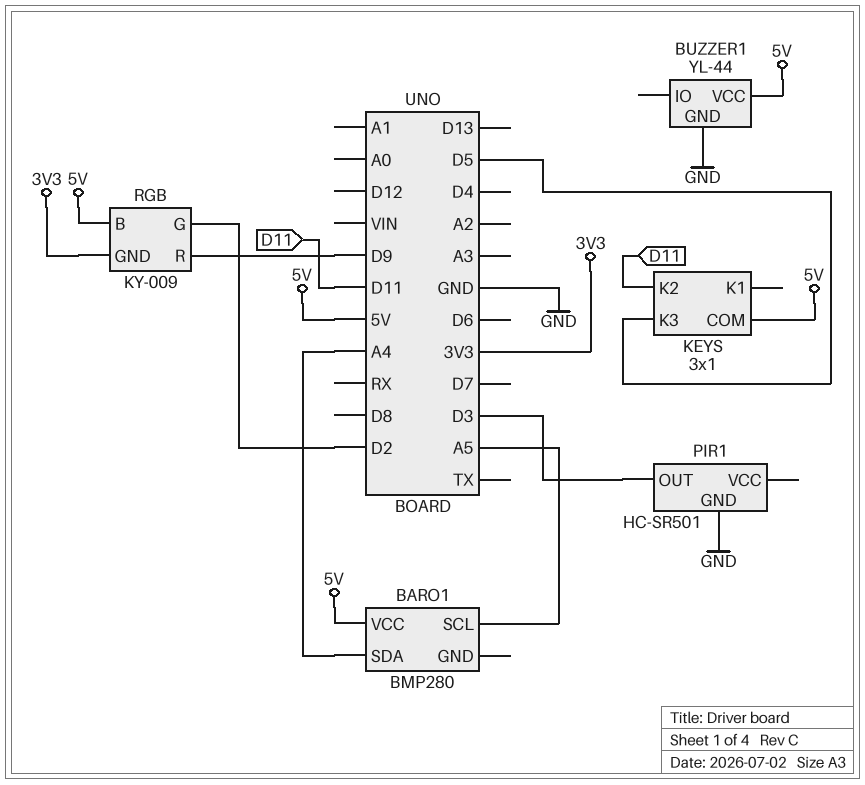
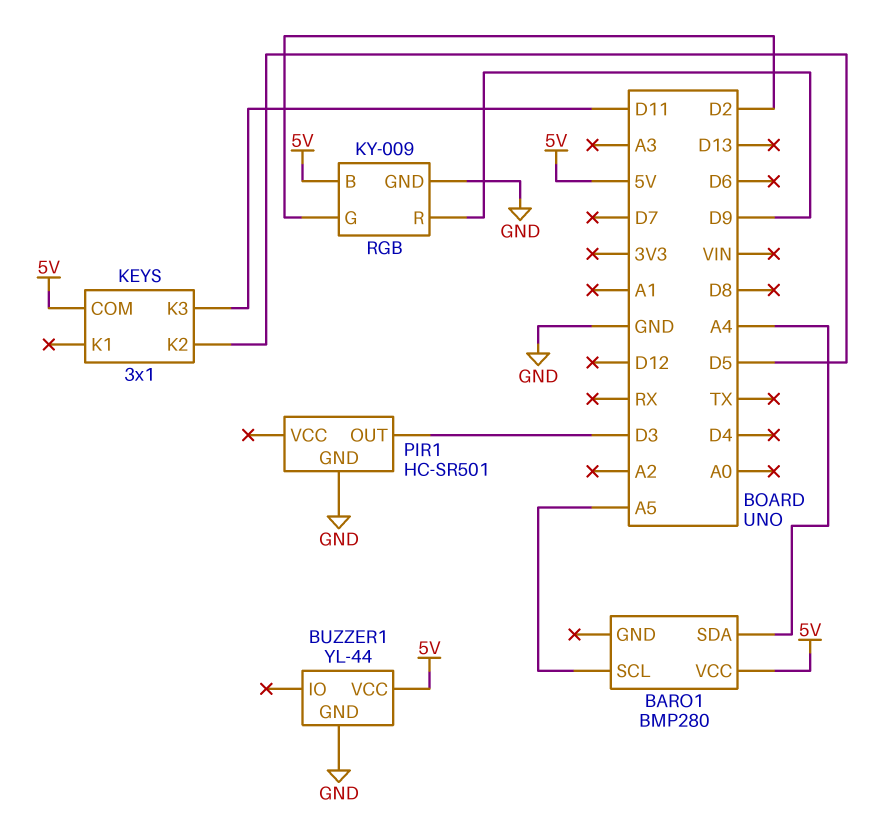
KEYS pin K2: D11 -> D5
KEYS pin K3: D5 -> D11
RGB pin GND: 3V3 -> GND

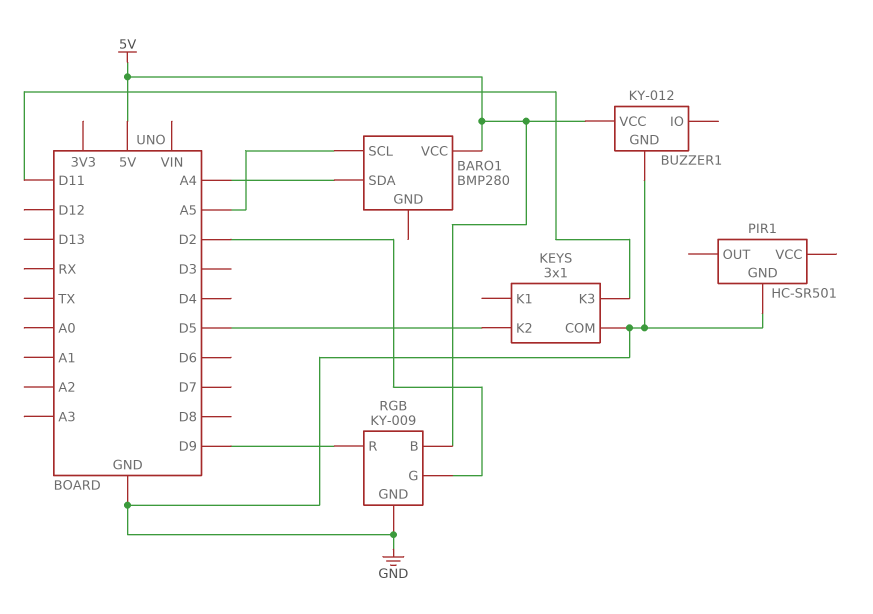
BUZZER1: YL-44 -> KY-012
KEYS pin COM: 5V -> GND
PIR1 pin OUT: D3 -> none

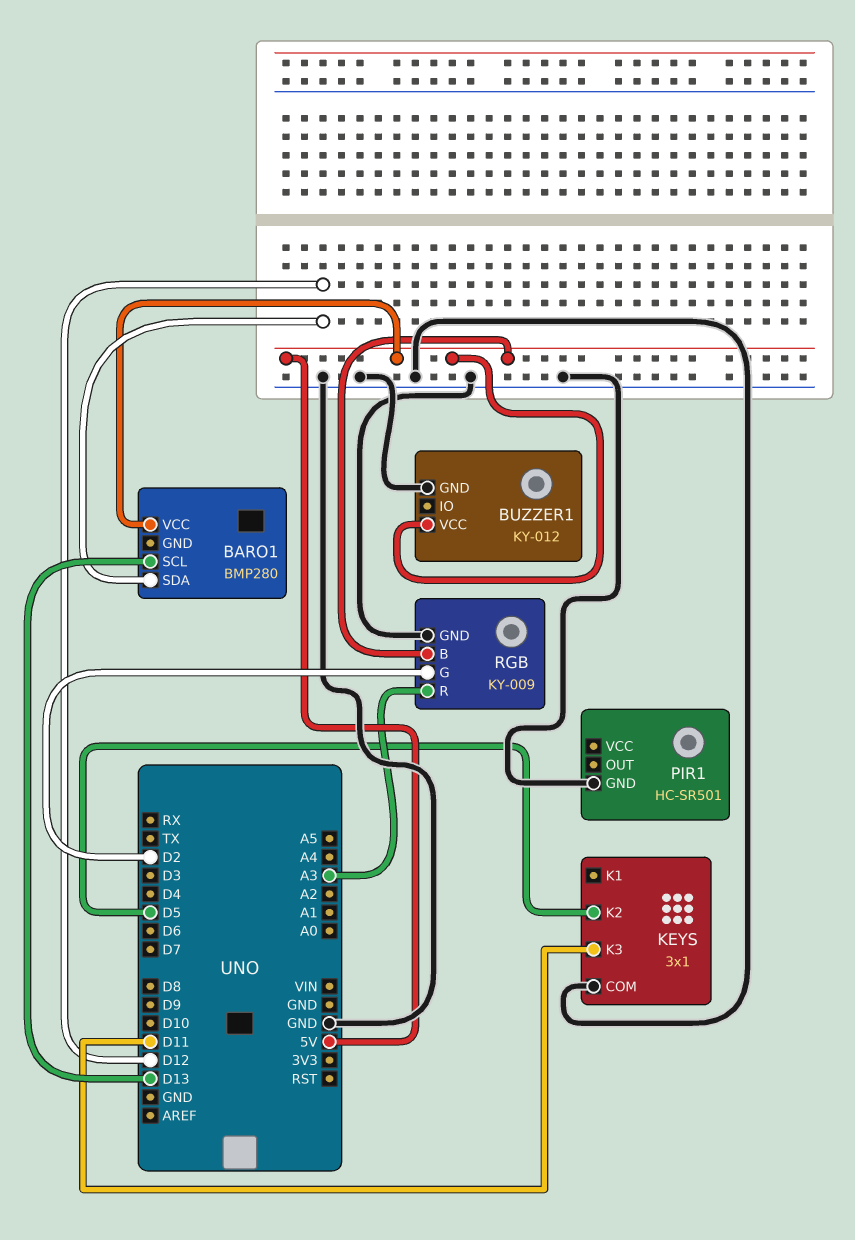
BARO1 pin SCL: A5 -> D13
BARO1 pin SDA: A4 -> D12
RGB pin R: D9 -> A3

